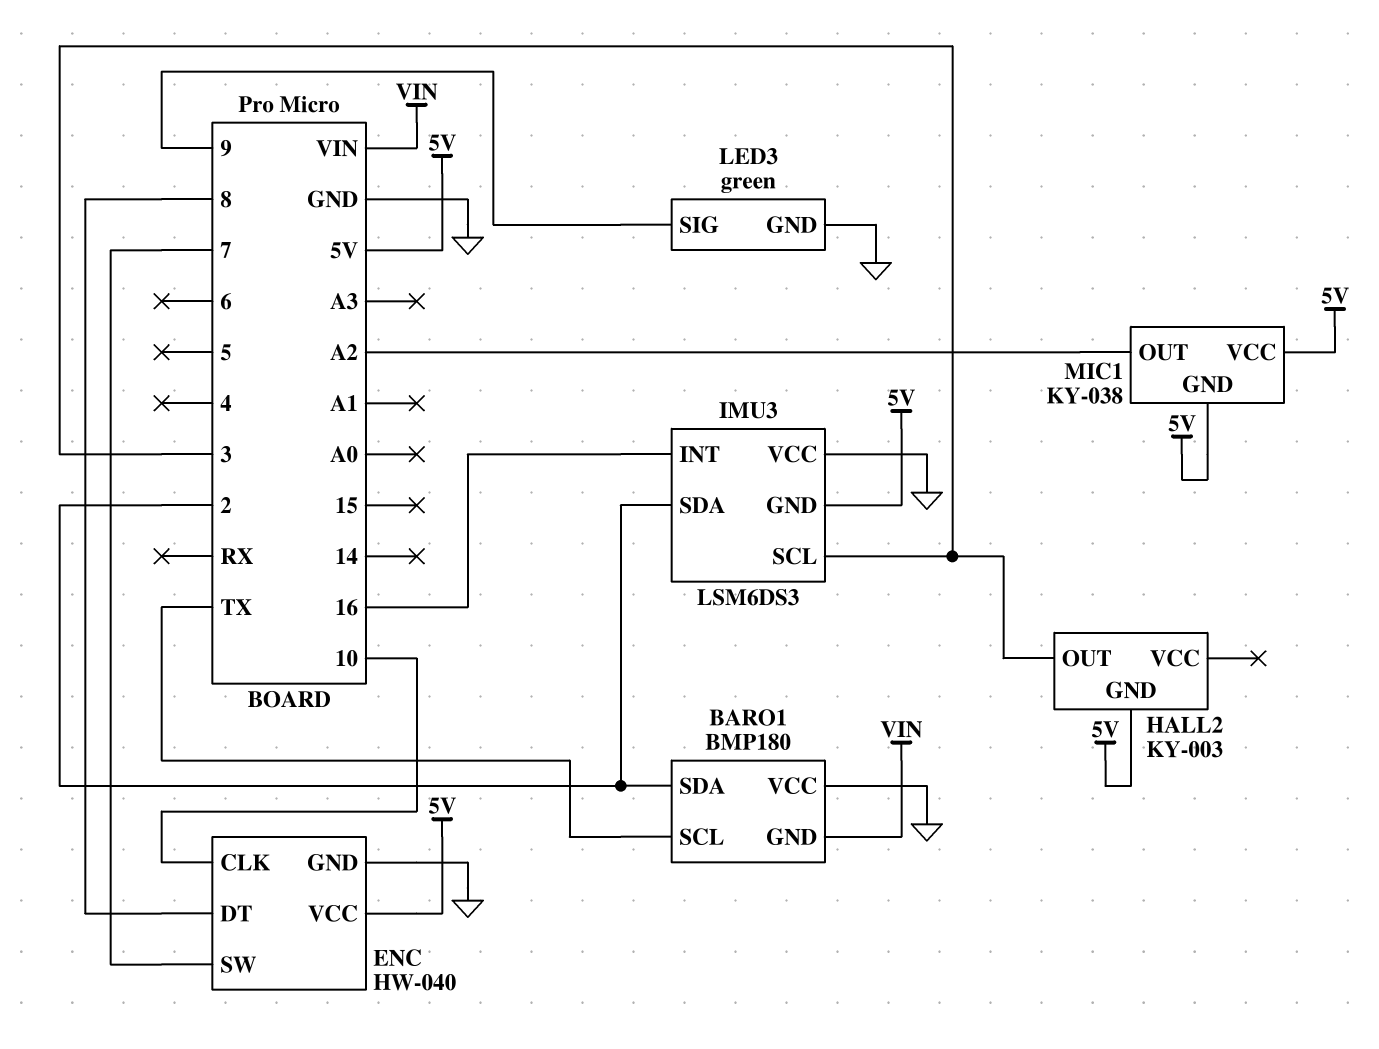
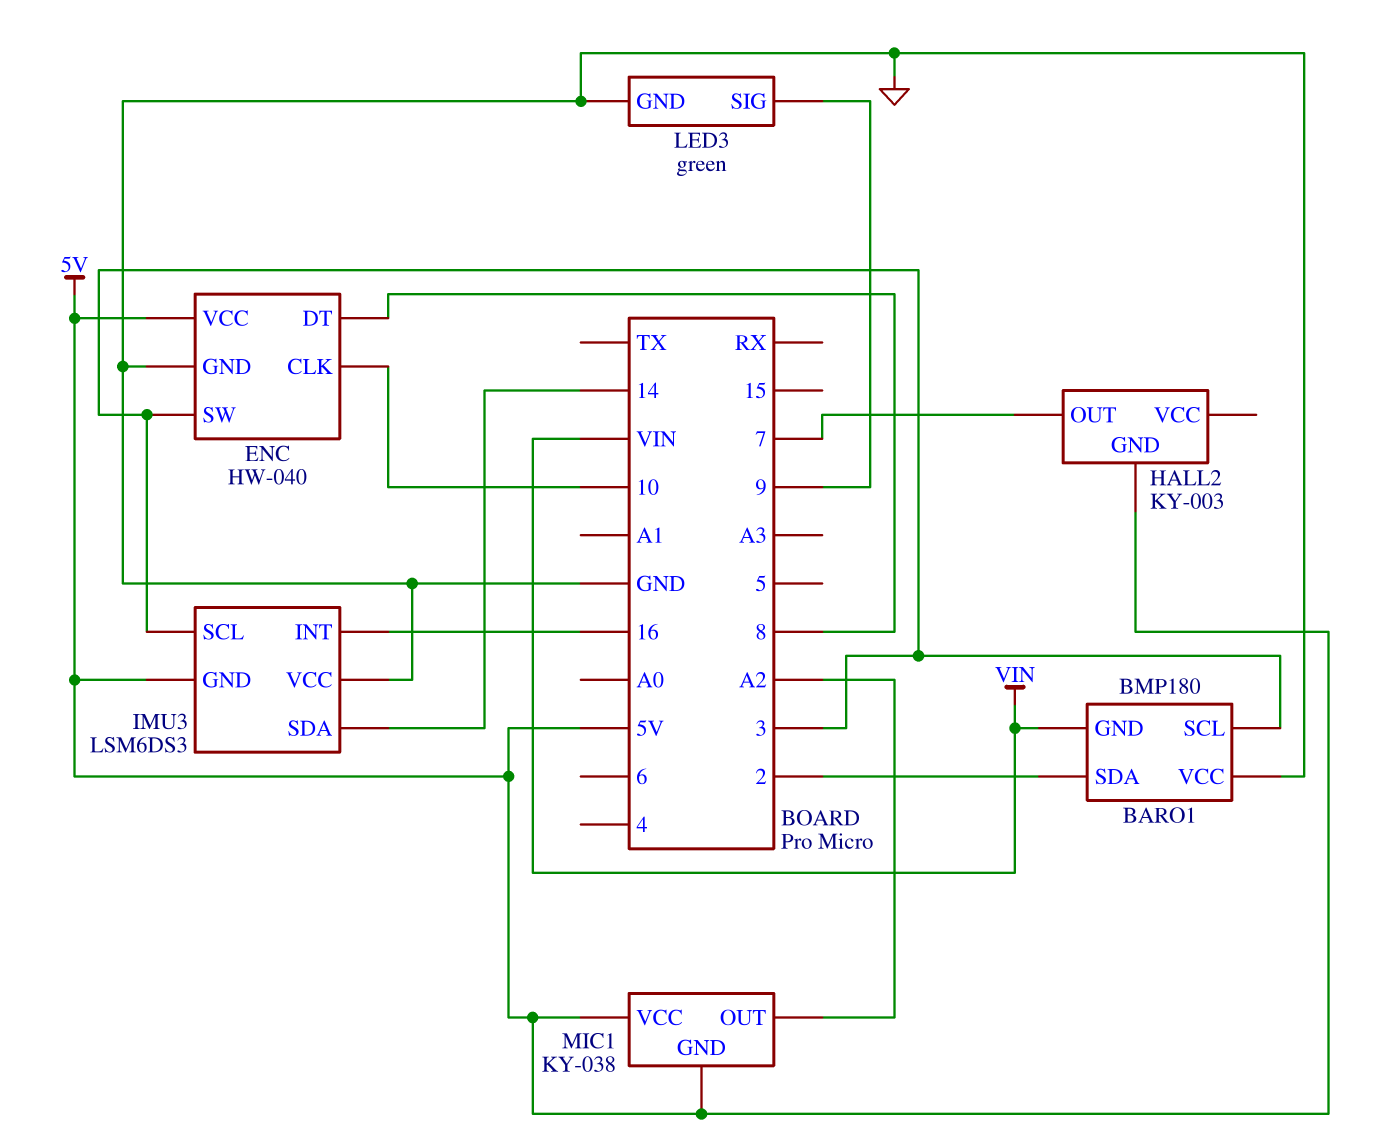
BARO1 pin SCL: TX -> 3
ENC pin SW: 7 -> 3
HALL2 pin OUT: 3 -> 7
IMU3 pin SDA: 2 -> 14

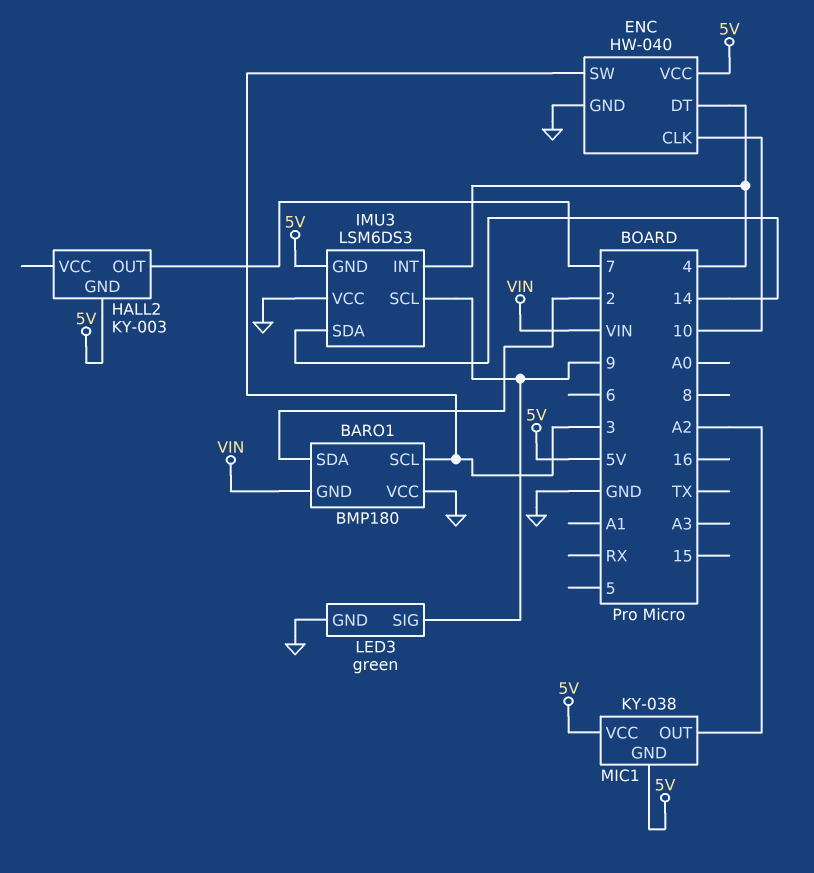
ENC pin DT: 8 -> 4
IMU3 pin INT: 16 -> 4
IMU3 pin SCL: 3 -> 9

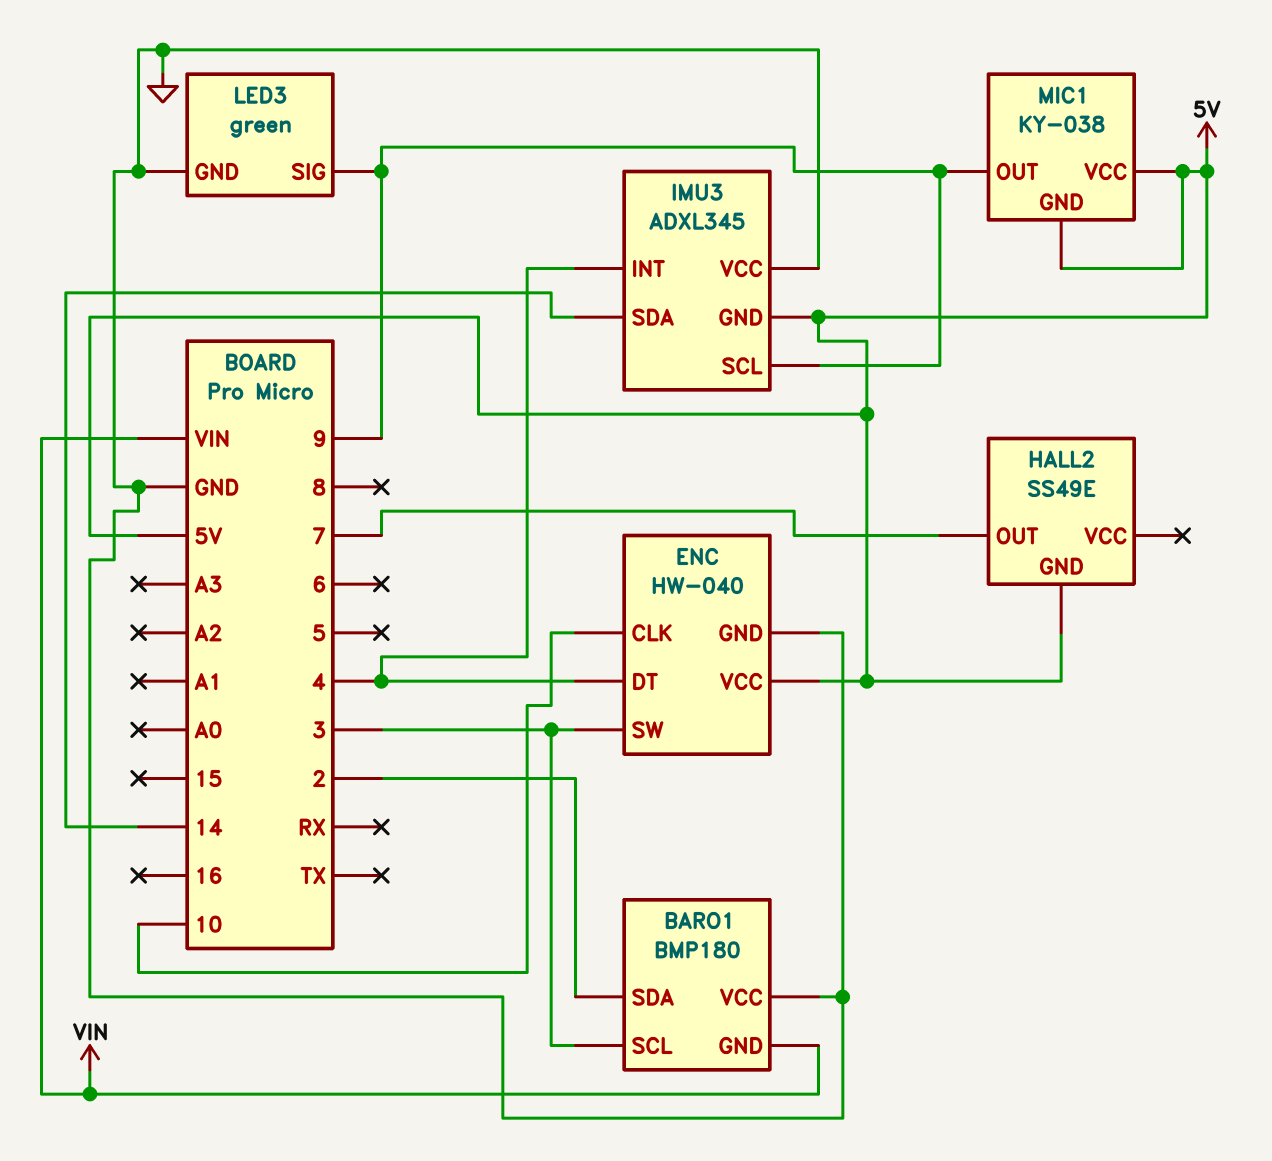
HALL2: KY-003 -> SS49E
IMU3: LSM6DS3 -> ADXL345
MIC1 pin OUT: A2 -> 9

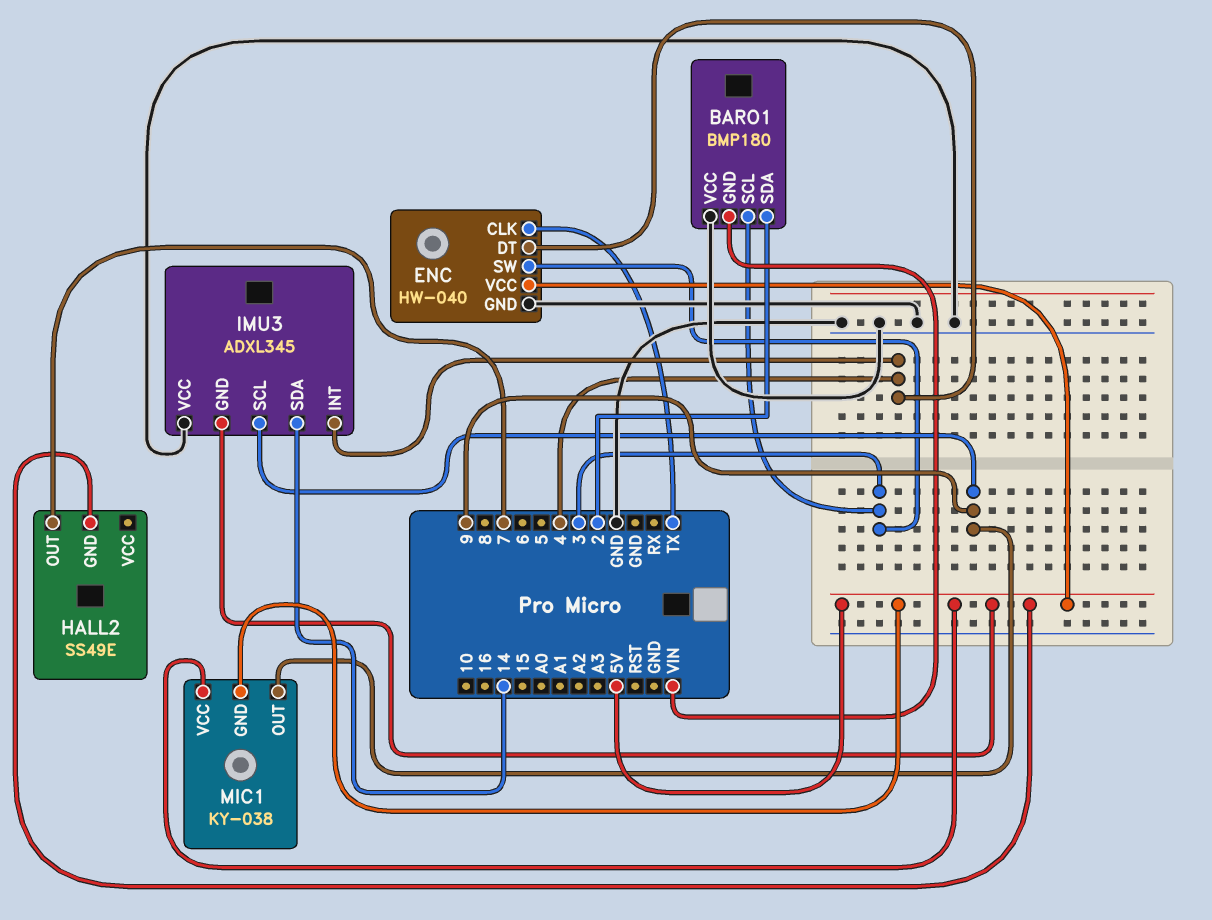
ENC pin CLK: 10 -> TX
LED3: green -> none
LED3 pin GND: GND -> none
LED3 pin SIG: 9 -> none

